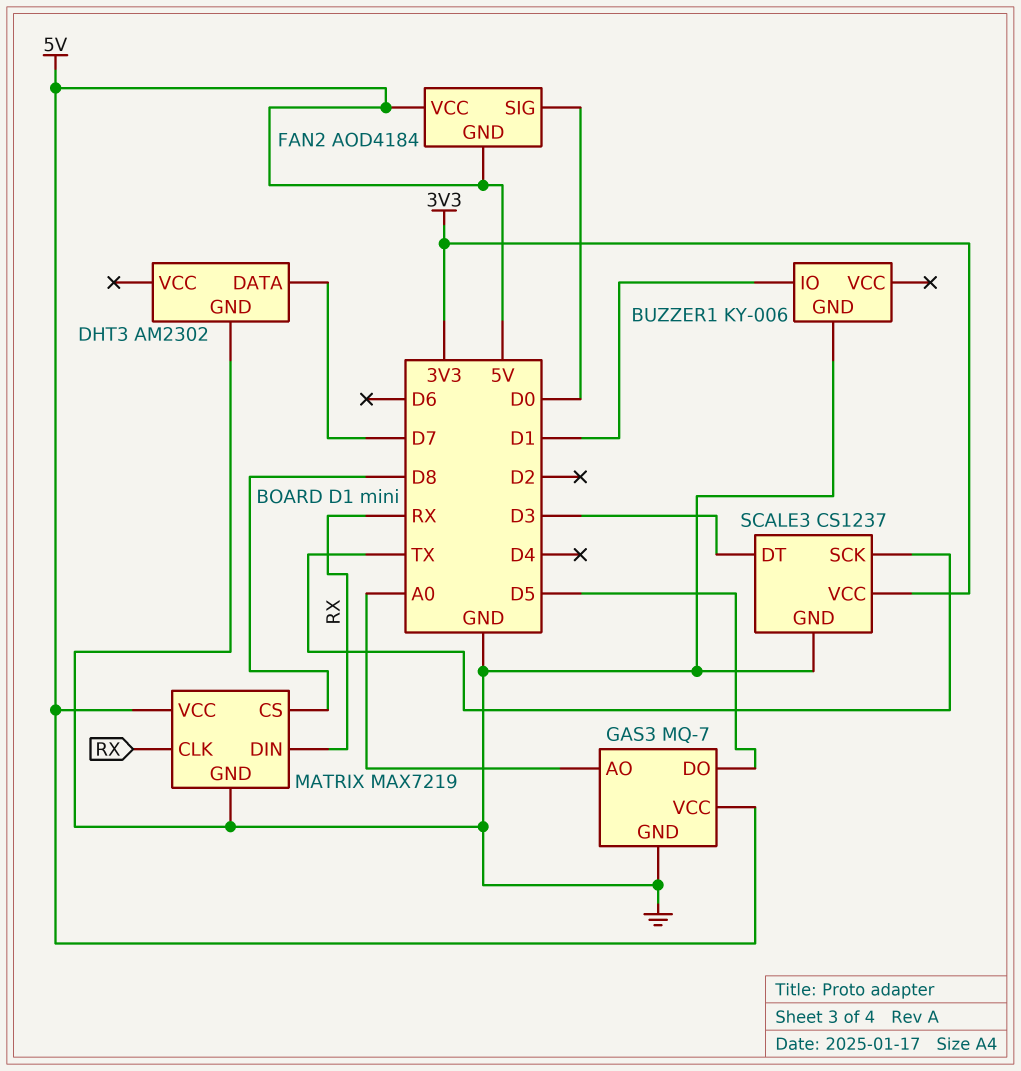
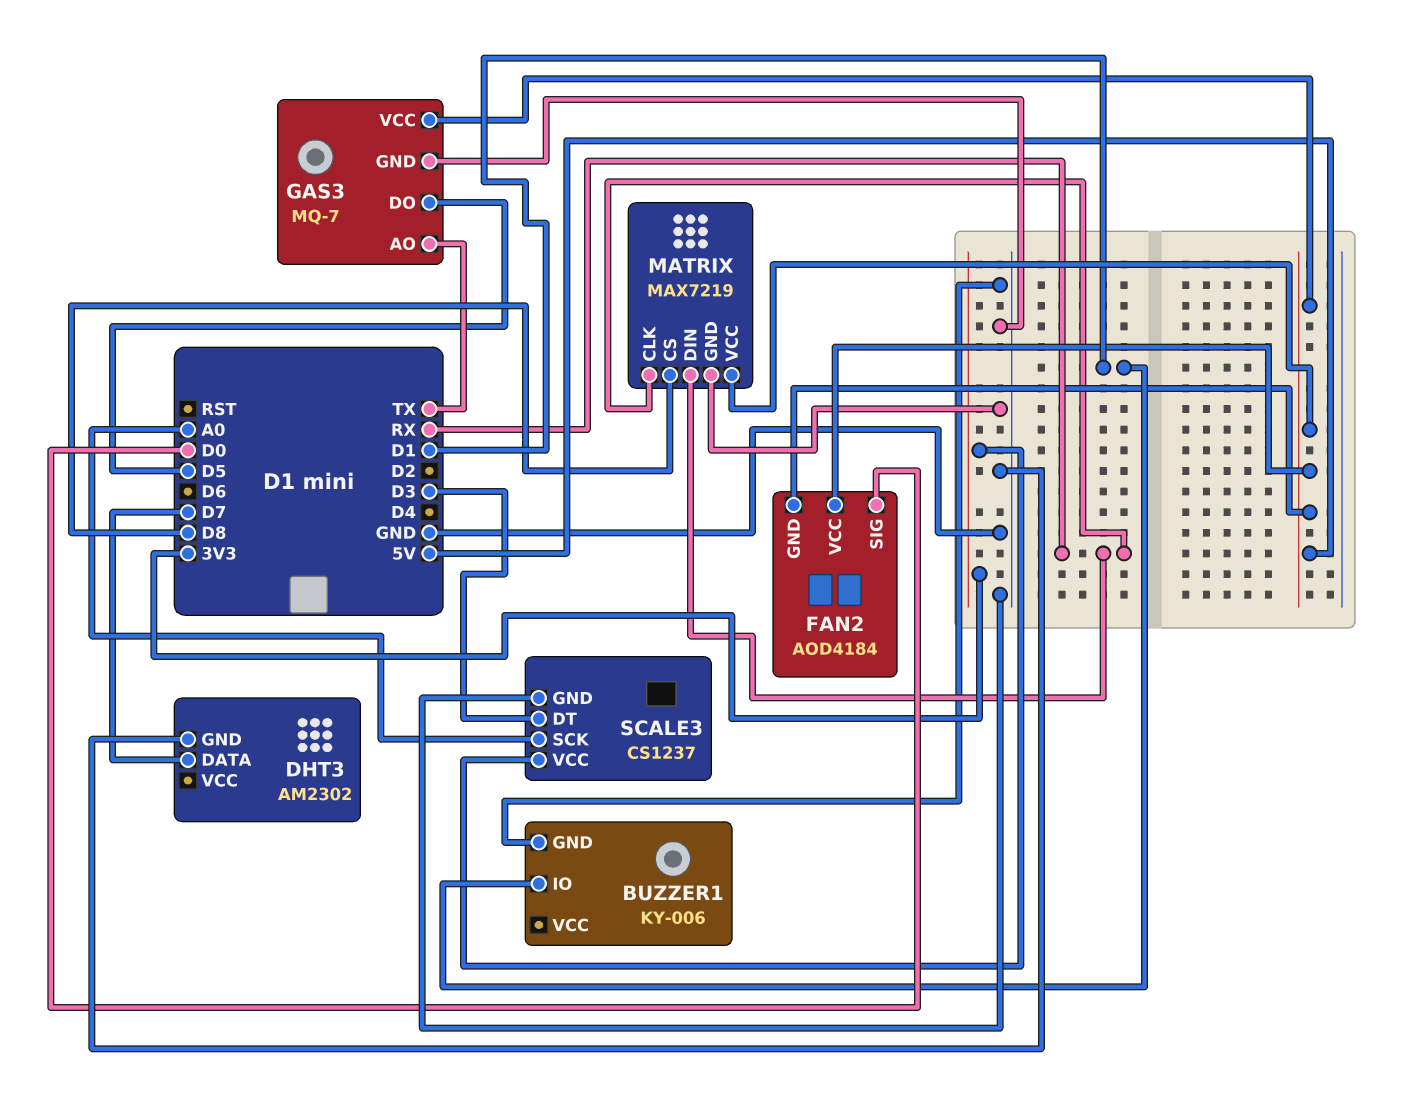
GAS3 pin AO: A0 -> TX
SCALE3 pin SCK: TX -> A0

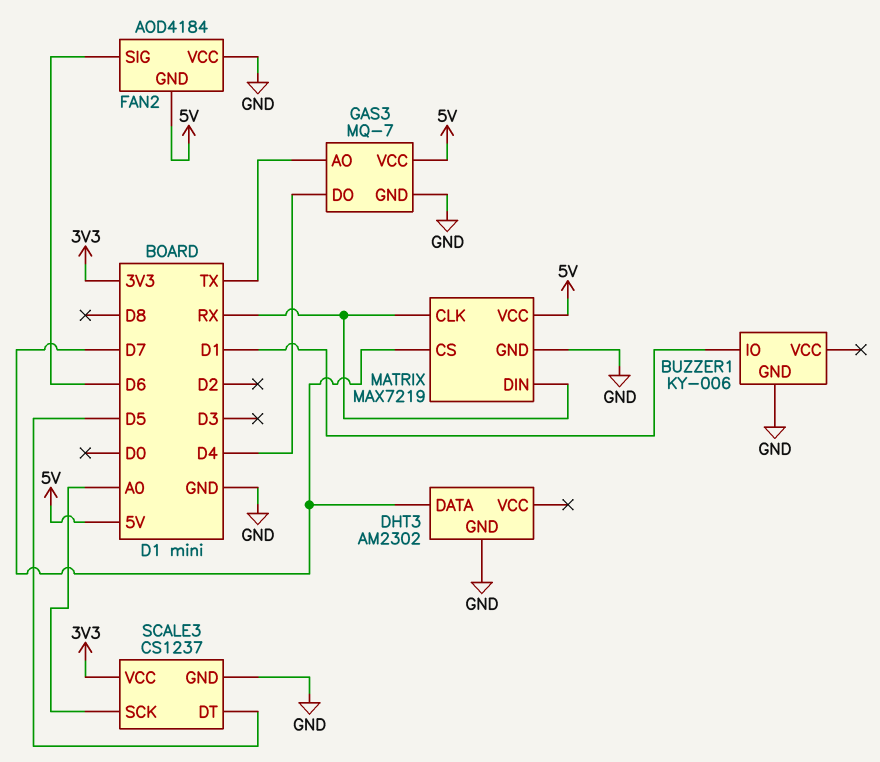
FAN2 pin SIG: D0 -> D6
FAN2 pin VCC: 5V -> GND
GAS3 pin DO: D5 -> D4
MATRIX pin CS: D8 -> D7
SCALE3 pin DT: D3 -> D5

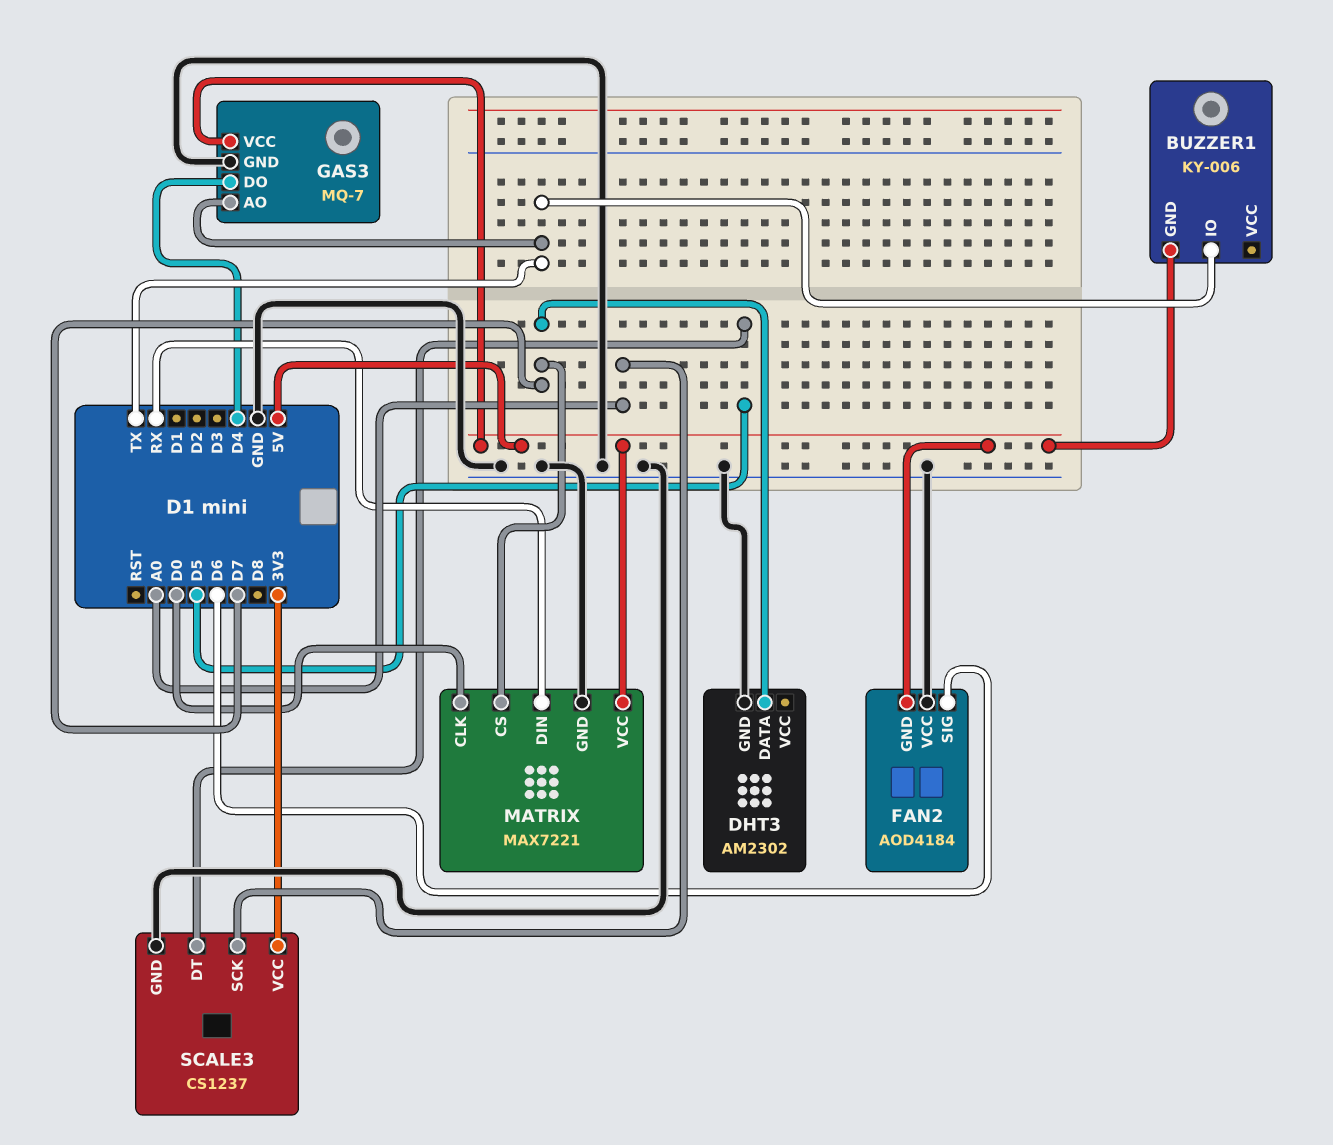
BUZZER1 pin GND: GND -> 5V
BUZZER1 pin IO: D1 -> TX
MATRIX: MAX7219 -> MAX7221
MATRIX pin CLK: RX -> D0

